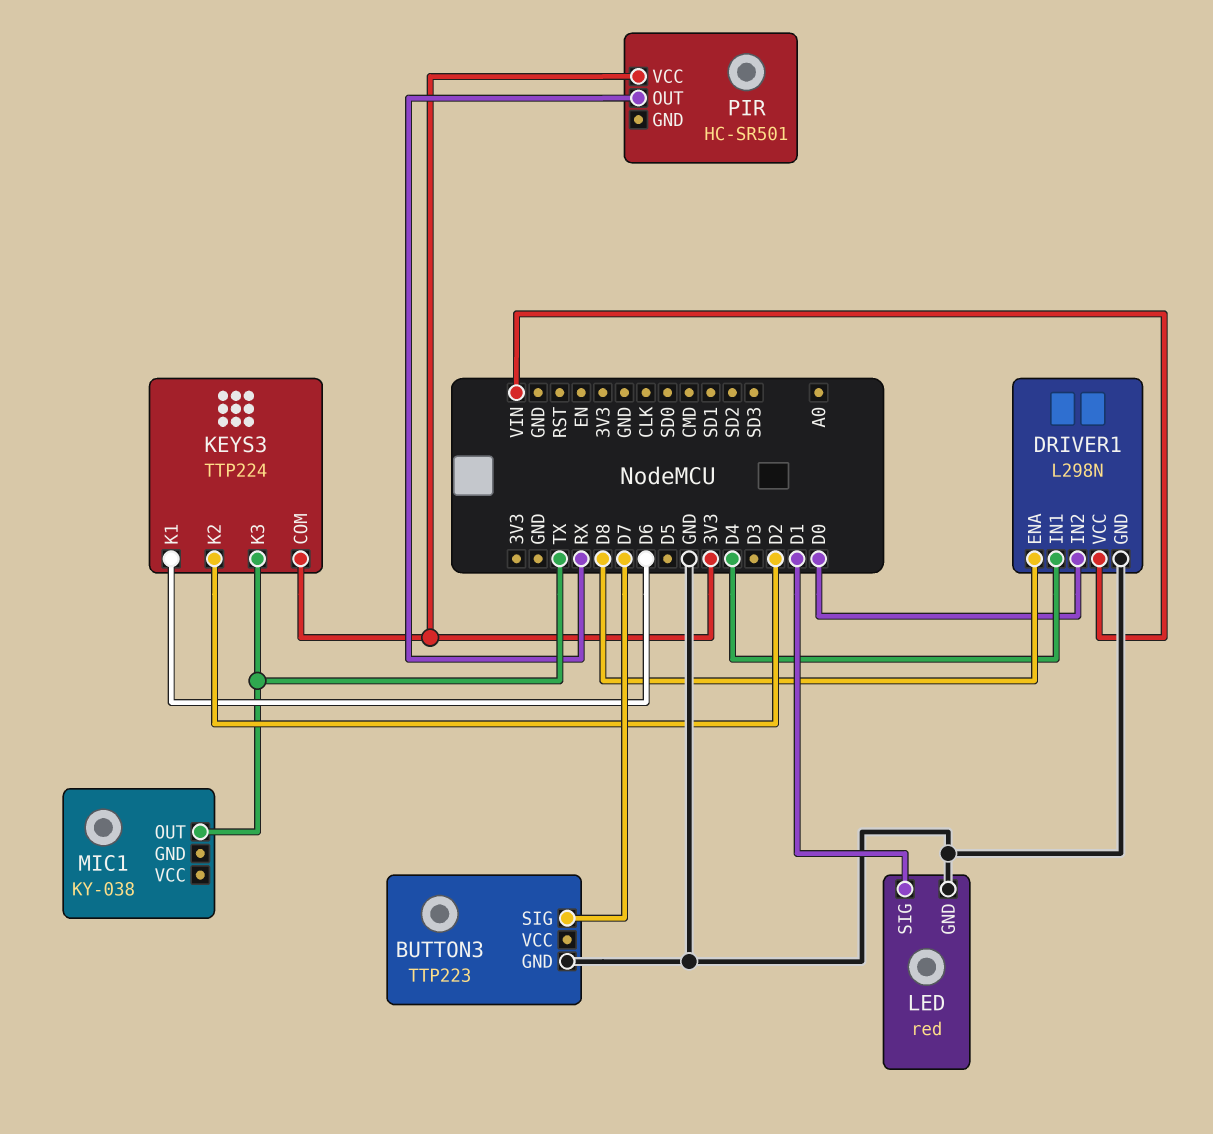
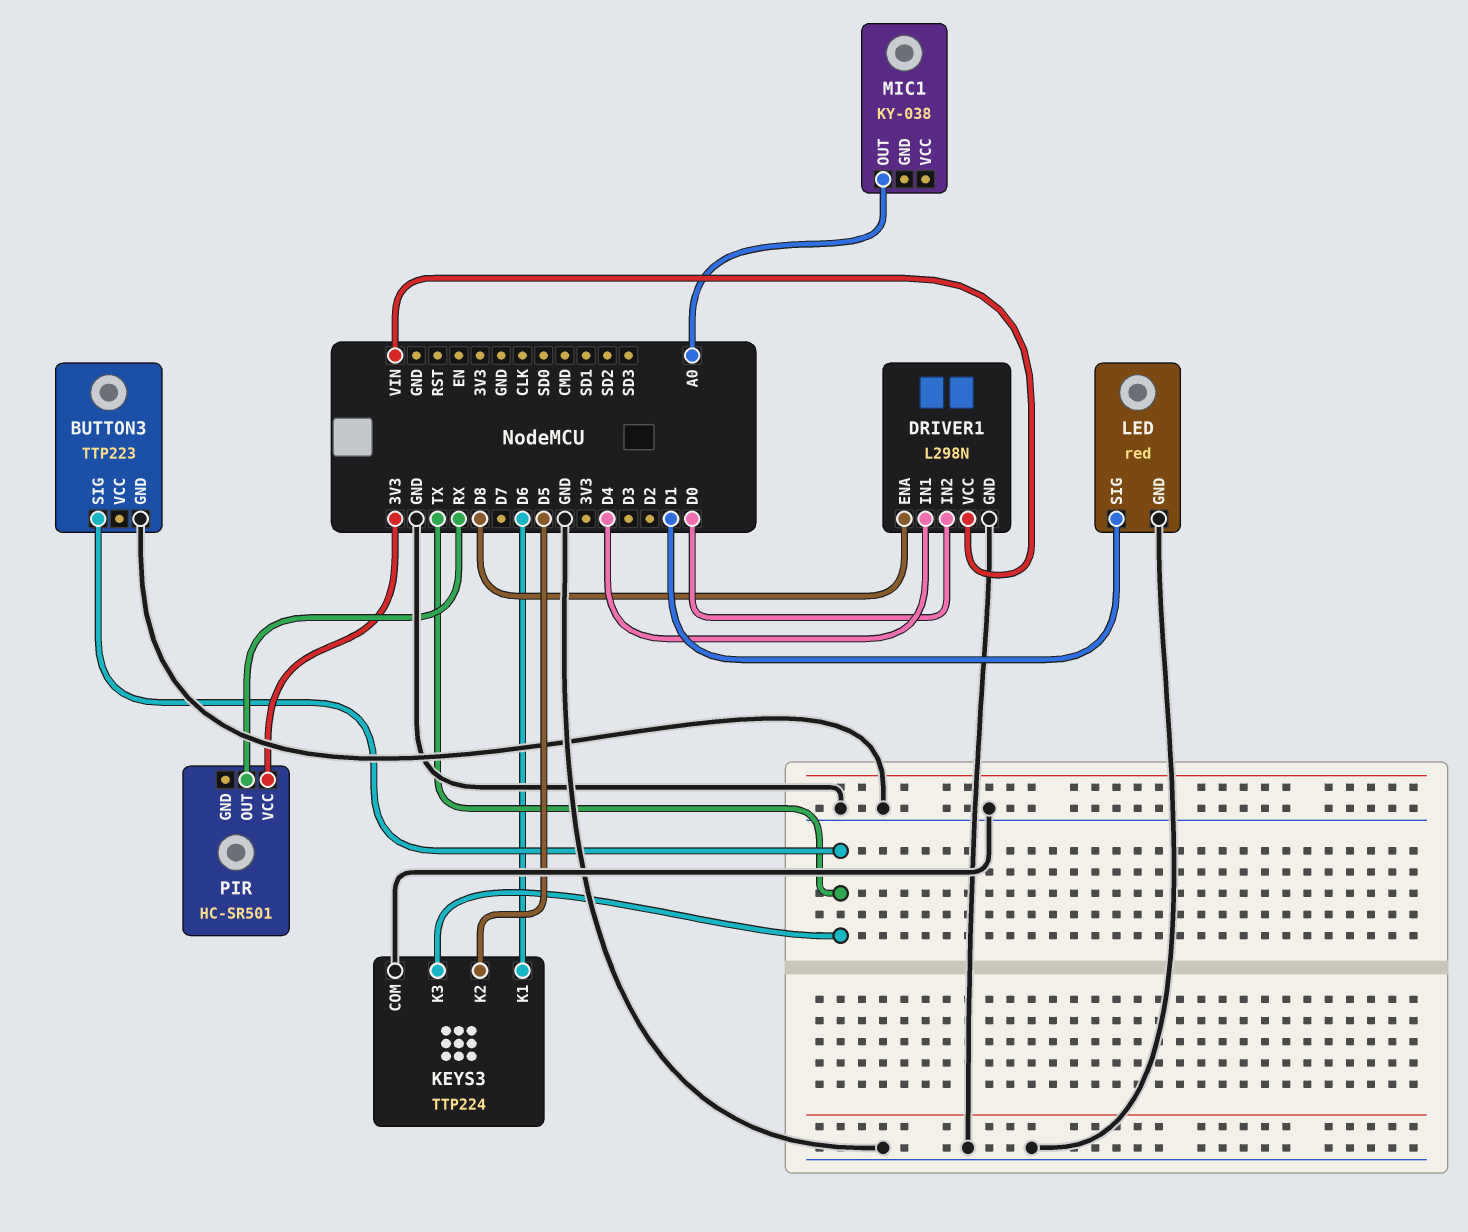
BUTTON3 pin SIG: D7 -> TX
KEYS3 pin COM: 3V3 -> GND
KEYS3 pin K2: D2 -> D5
MIC1 pin OUT: TX -> A0

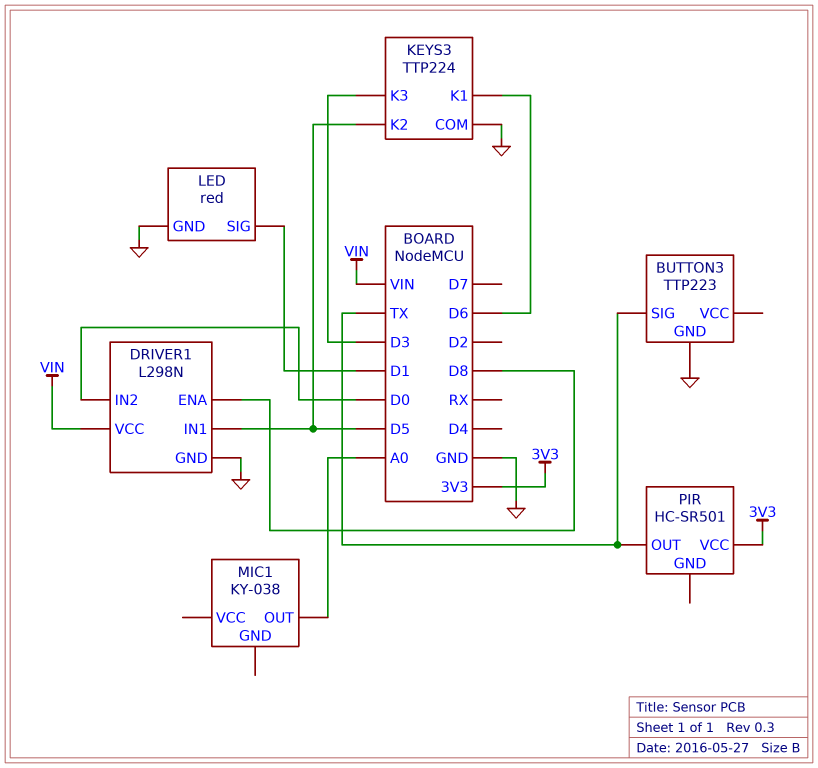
DRIVER1 pin IN1: D4 -> D5
KEYS3 pin K3: TX -> D3
PIR pin OUT: RX -> TX

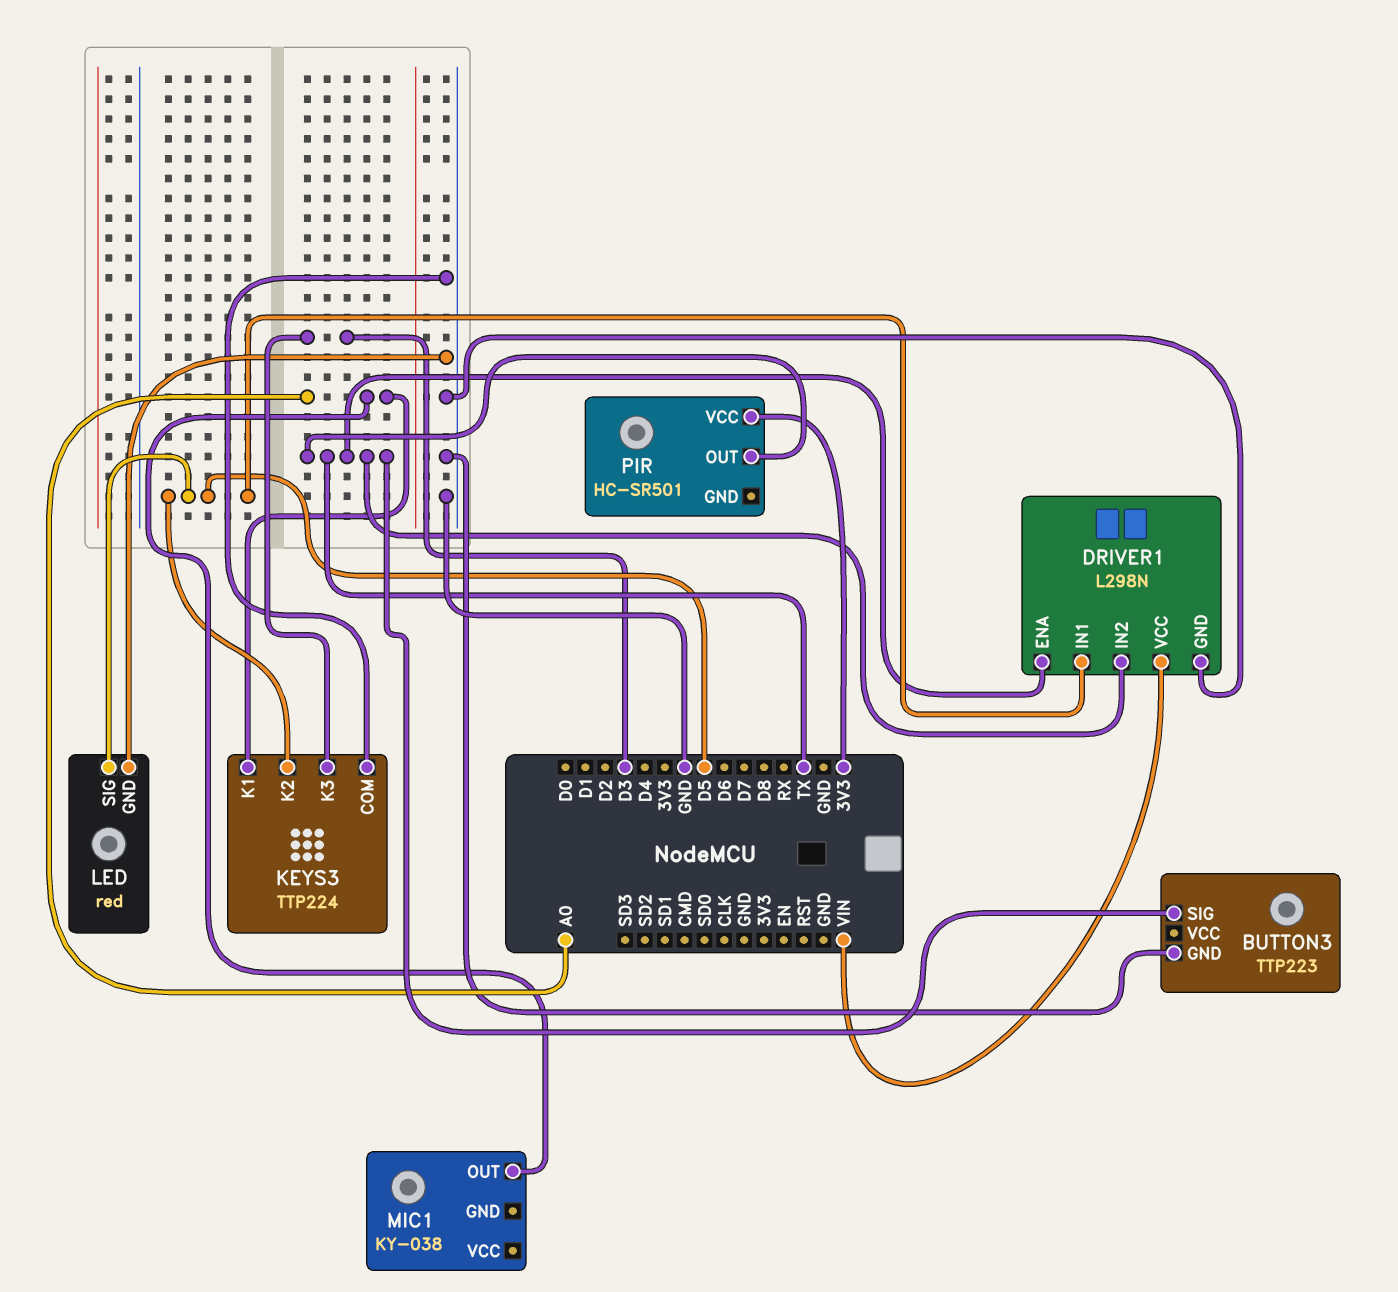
DRIVER1 pin ENA: D8 -> TX
DRIVER1 pin IN2: D0 -> TX
KEYS3 pin K1: D6 -> A0
LED pin SIG: D1 -> D5

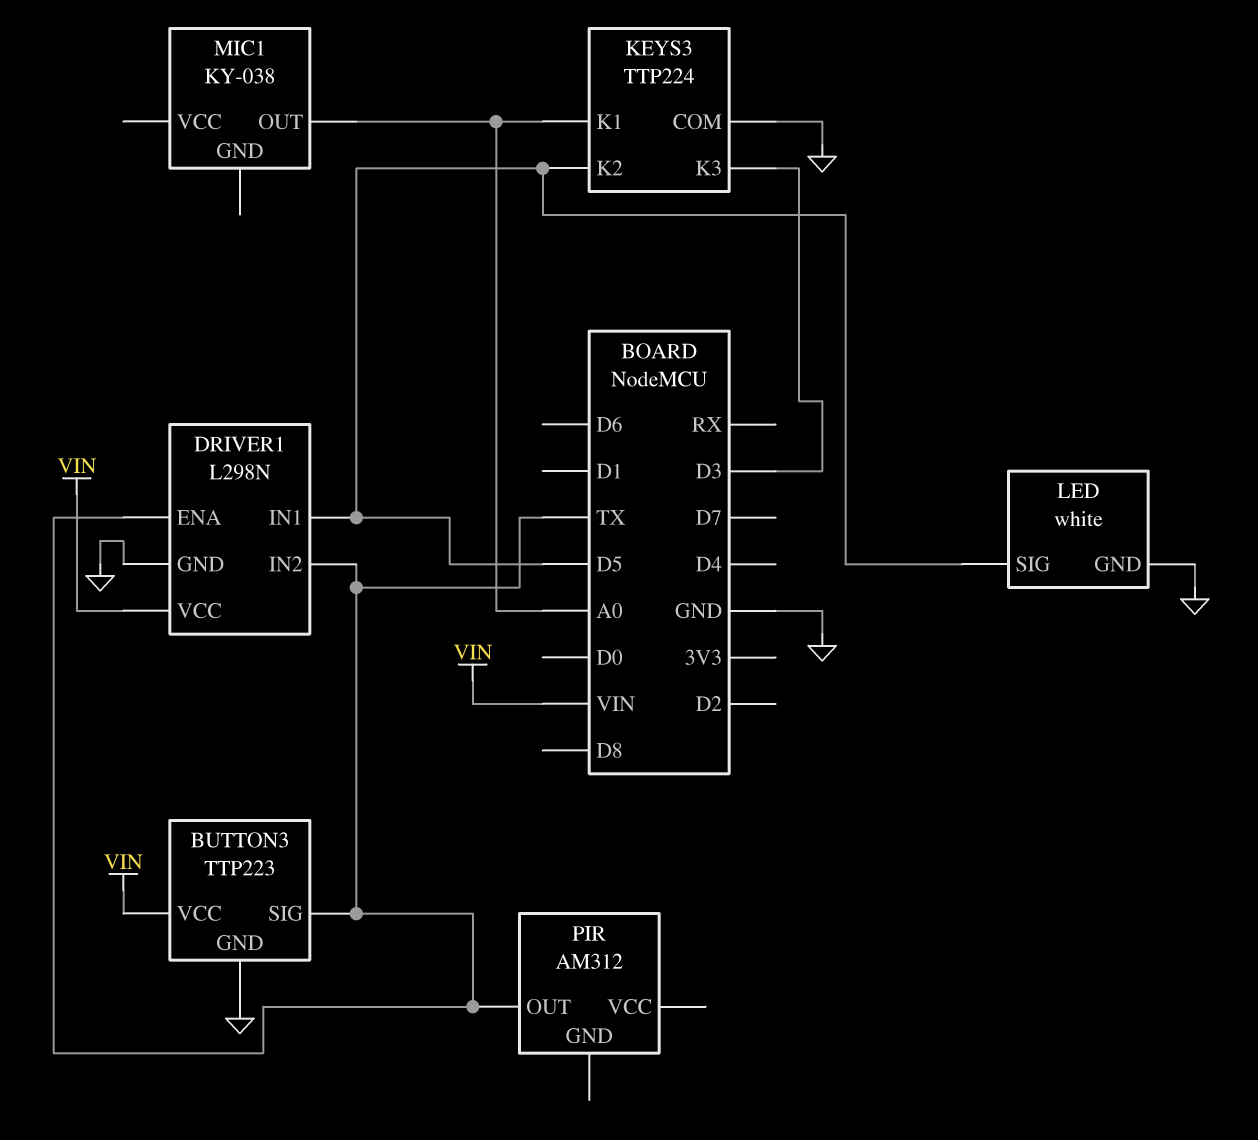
BUTTON3 pin VCC: none -> VIN
LED: red -> white
PIR: HC-SR501 -> AM312
PIR pin VCC: 3V3 -> none

